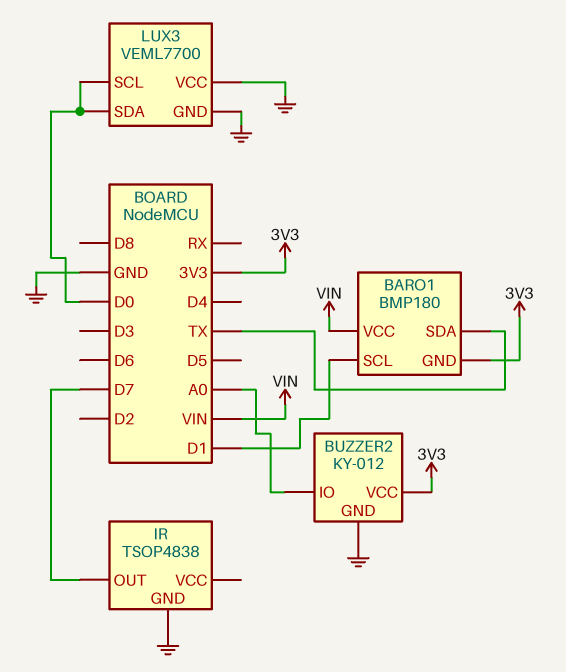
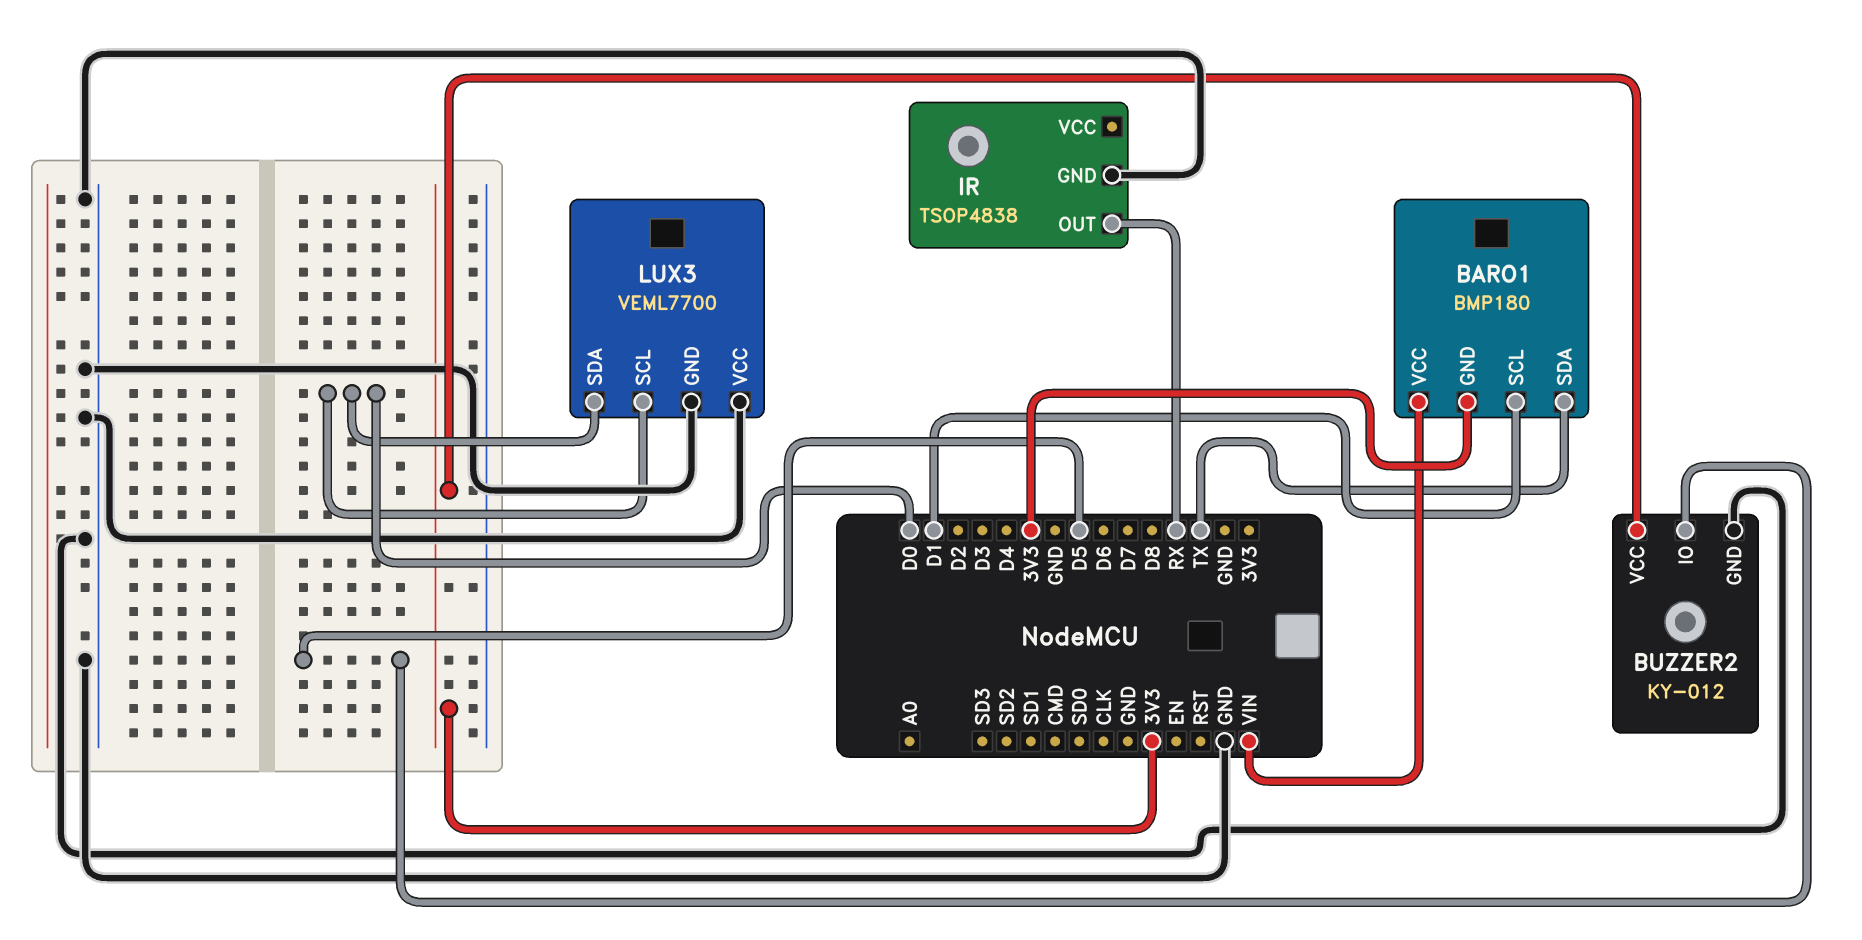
BUZZER2 pin IO: A0 -> D5
IR pin OUT: D7 -> RX

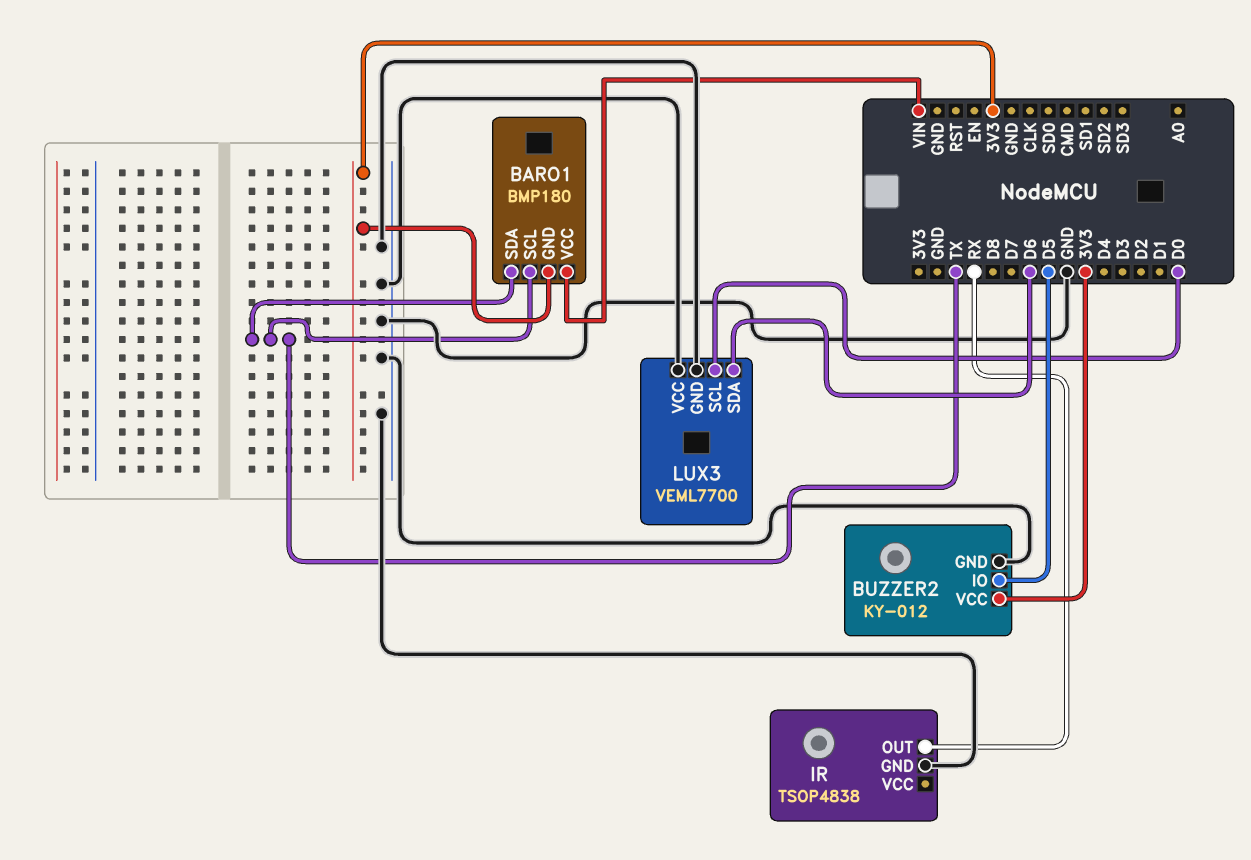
BARO1 pin SCL: D1 -> TX
LUX3 pin SDA: D0 -> D6

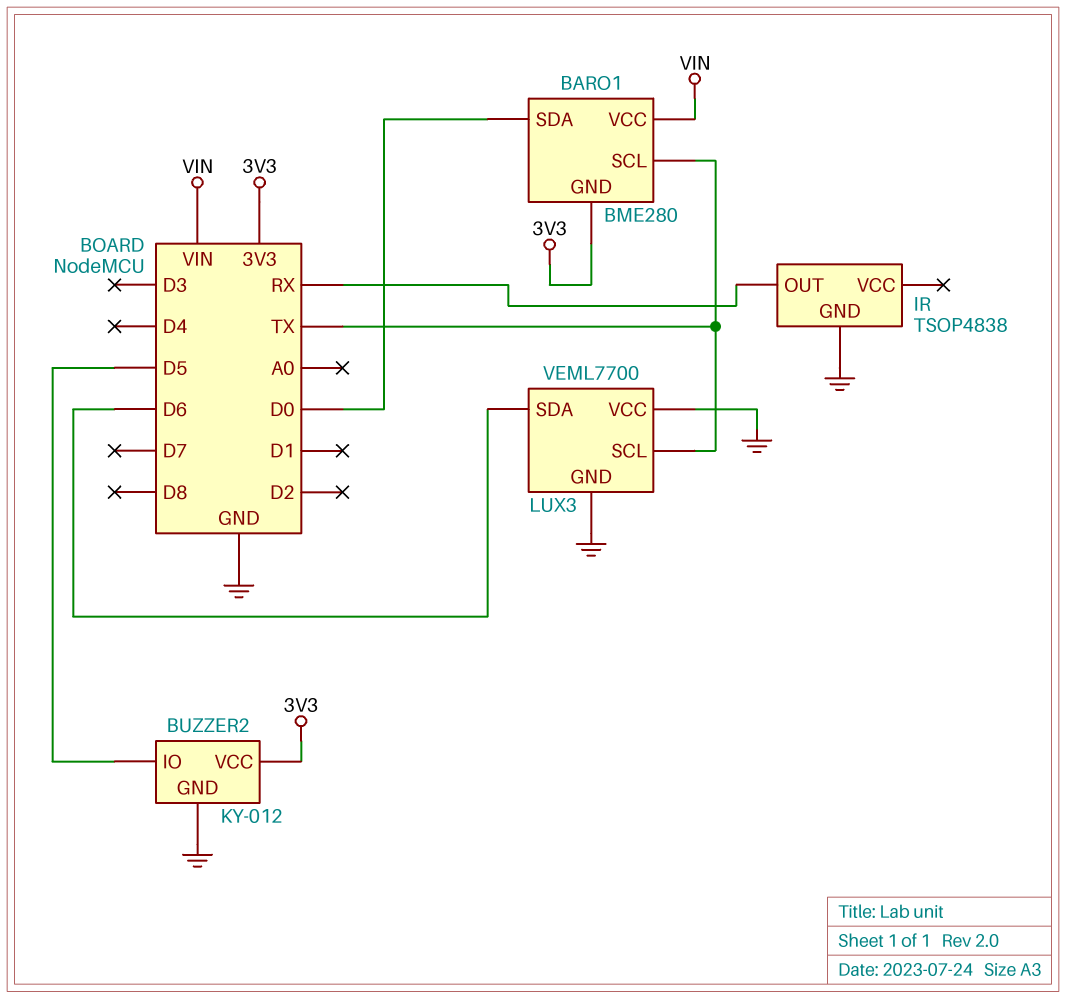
BARO1: BMP180 -> BME280
BARO1 pin SDA: TX -> D0
LUX3 pin SCL: D0 -> TX

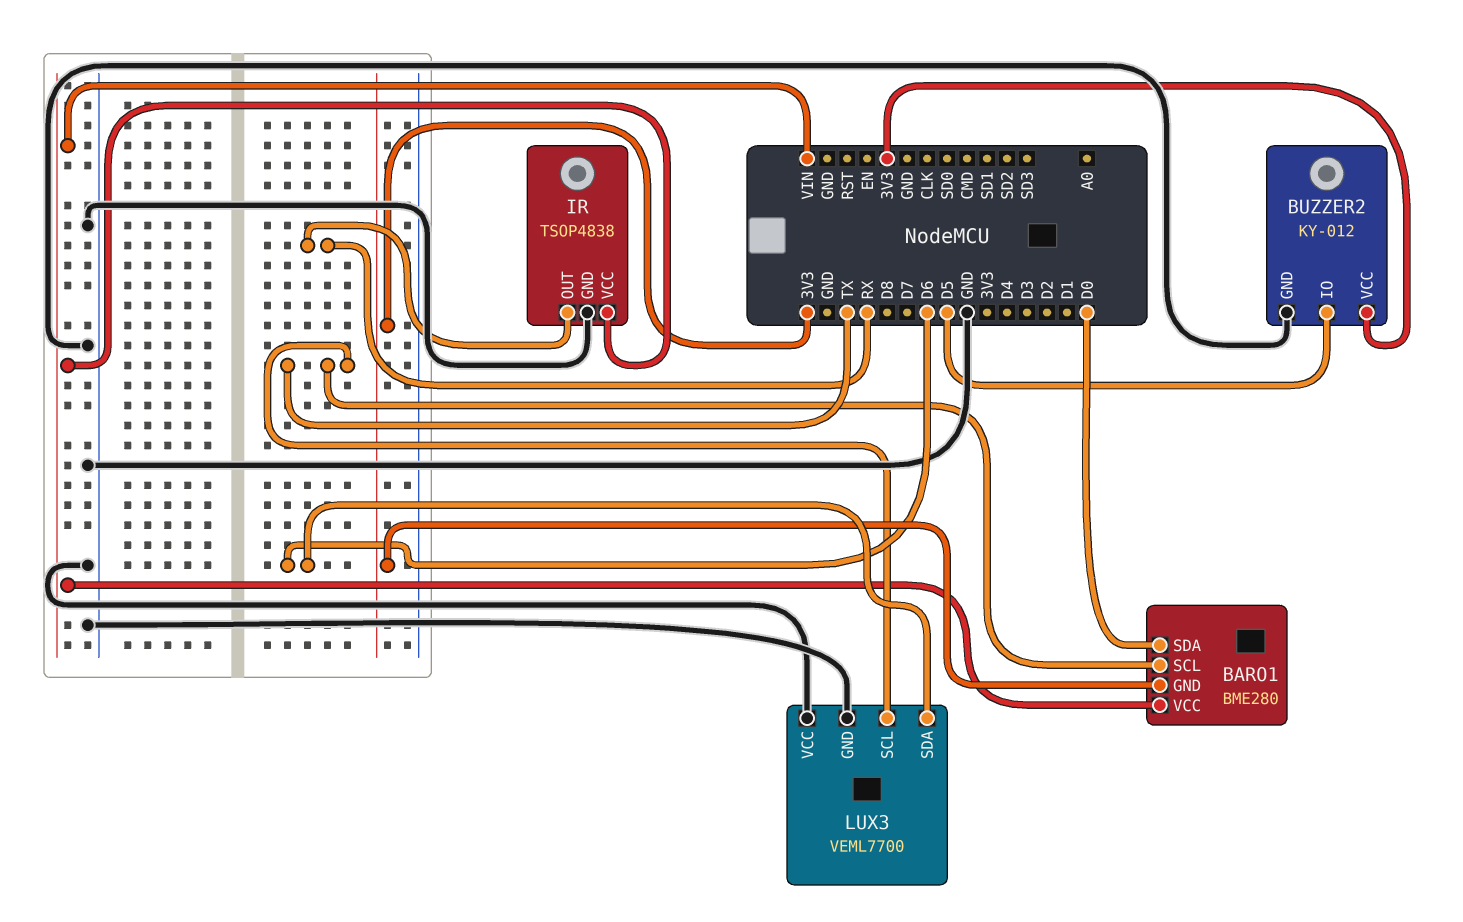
IR pin VCC: none -> VIN

